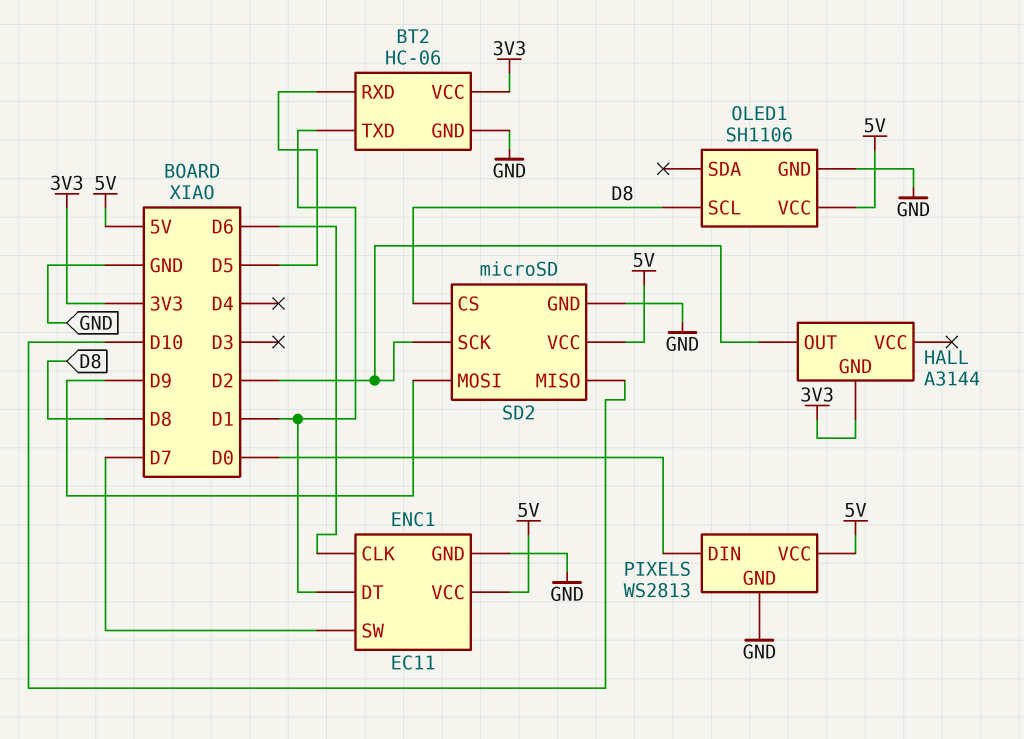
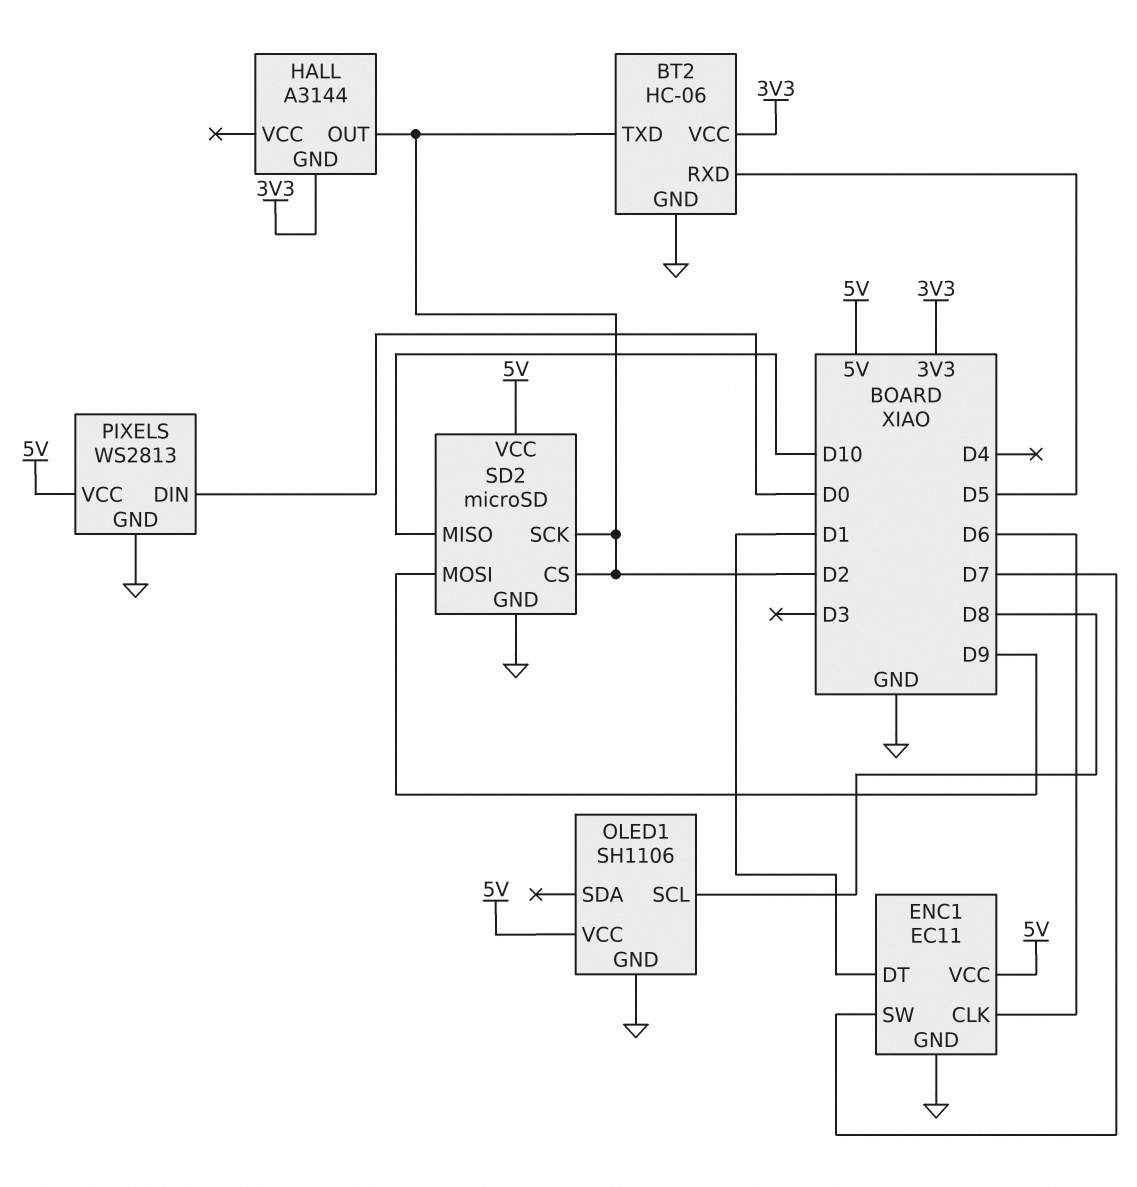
BT2 pin TXD: D1 -> D2
SD2 pin CS: D8 -> D2

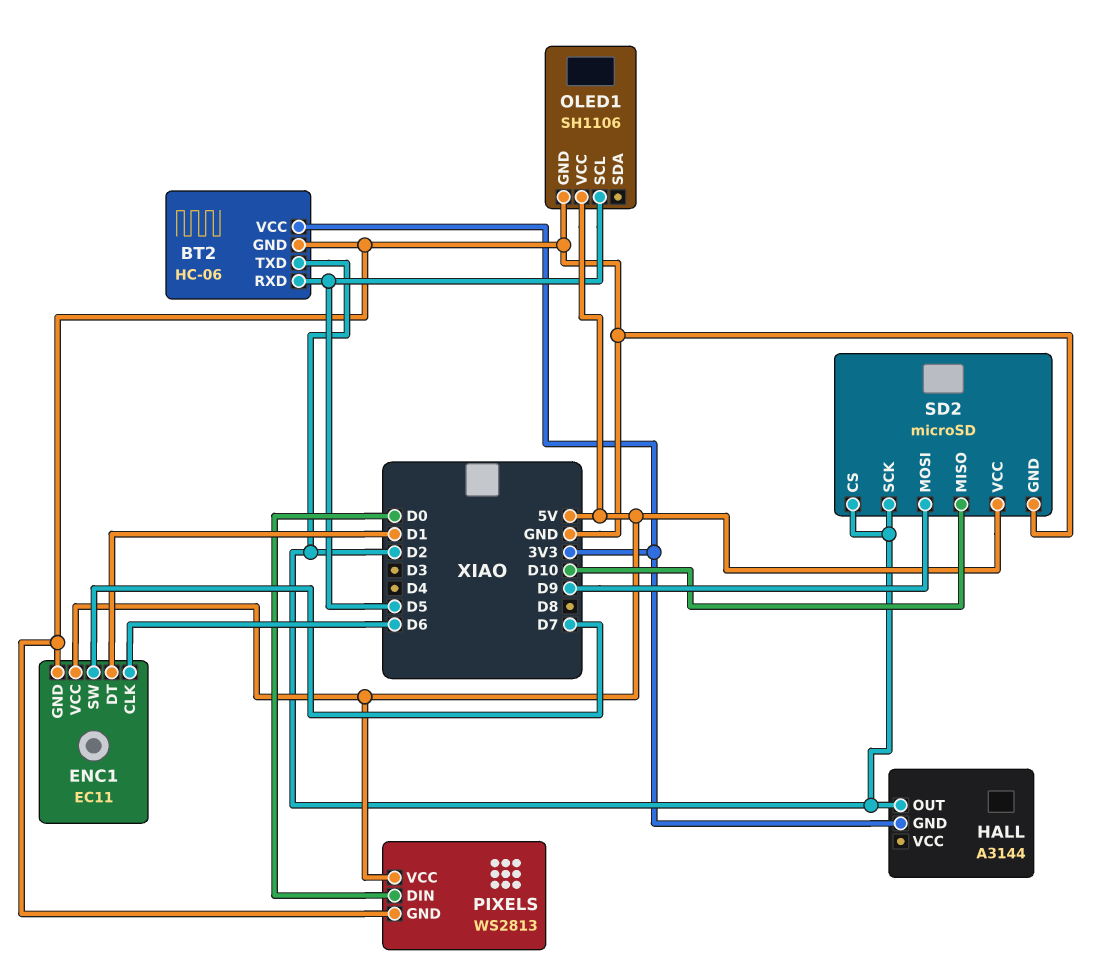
OLED1 pin SCL: D8 -> D5

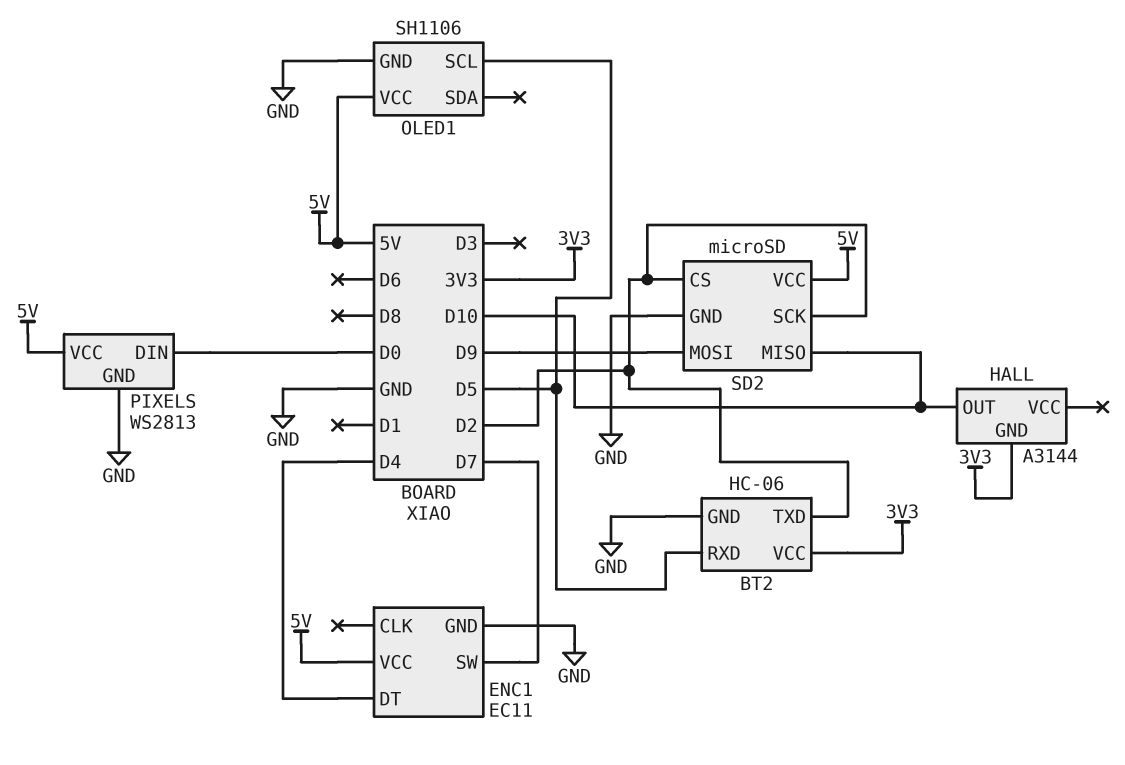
ENC1 pin CLK: D6 -> none
ENC1 pin DT: D1 -> D4
HALL pin OUT: D2 -> D10

